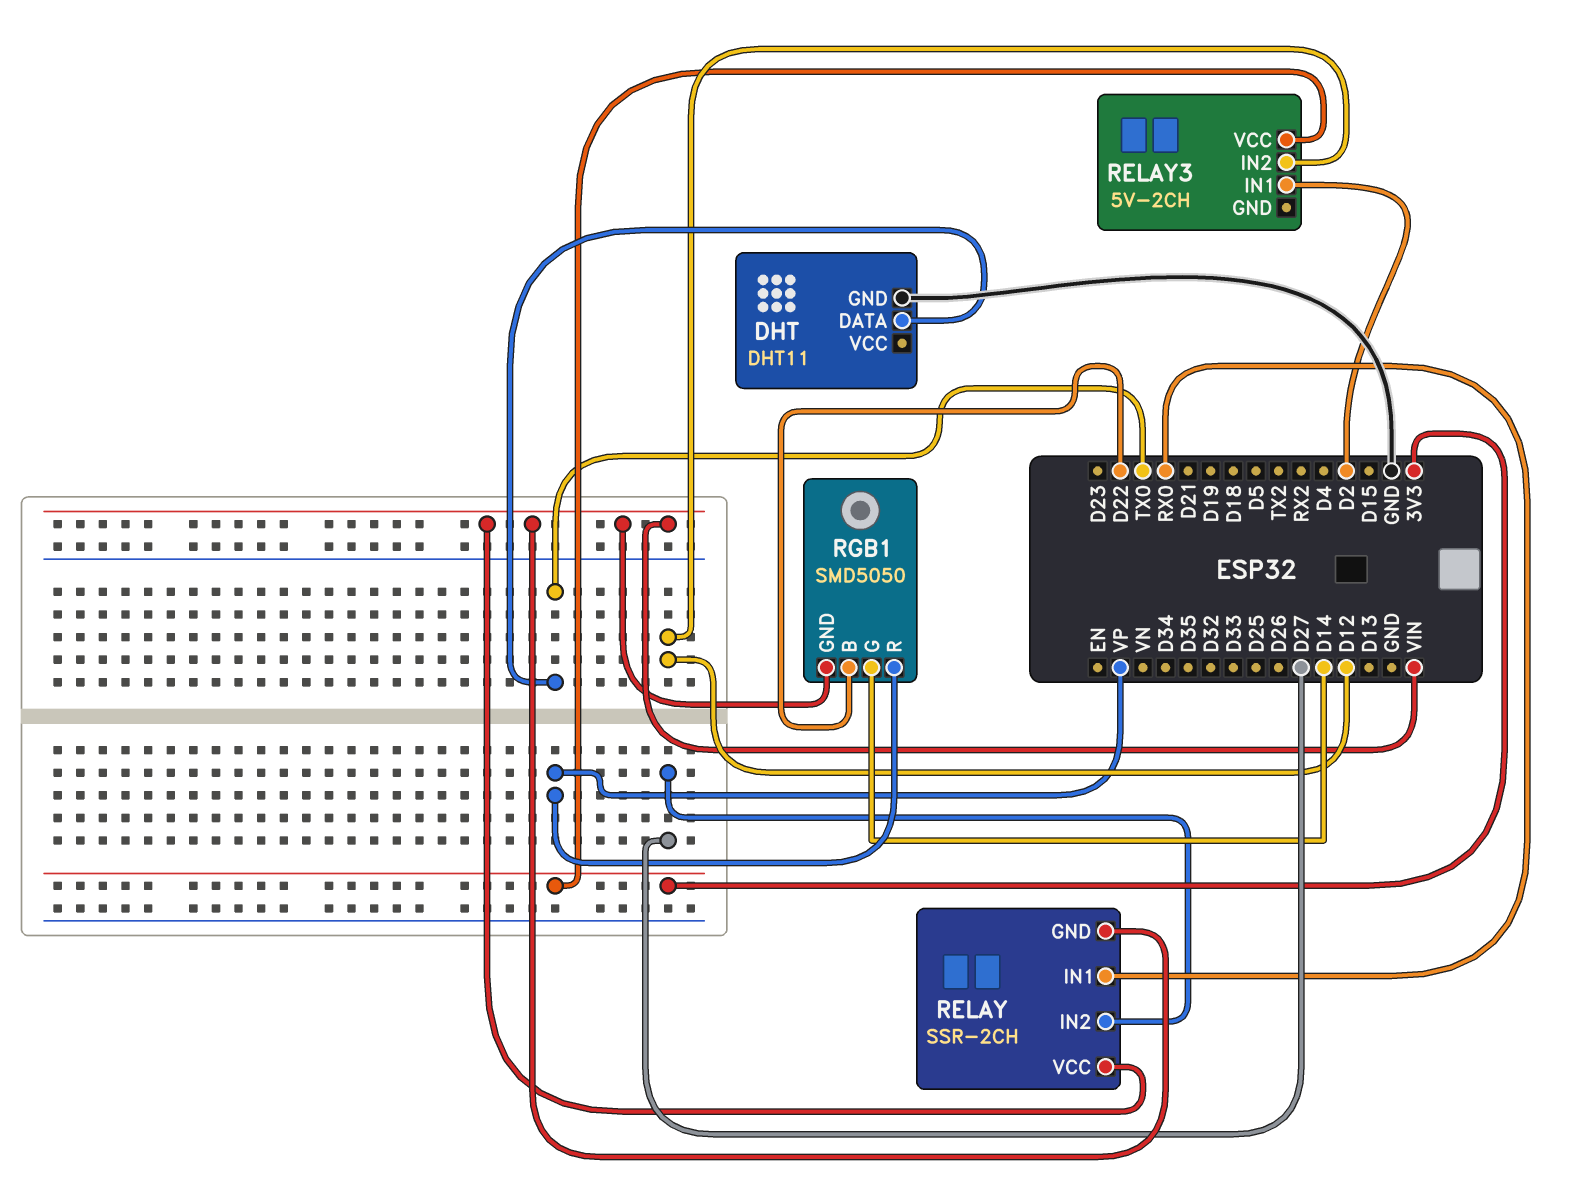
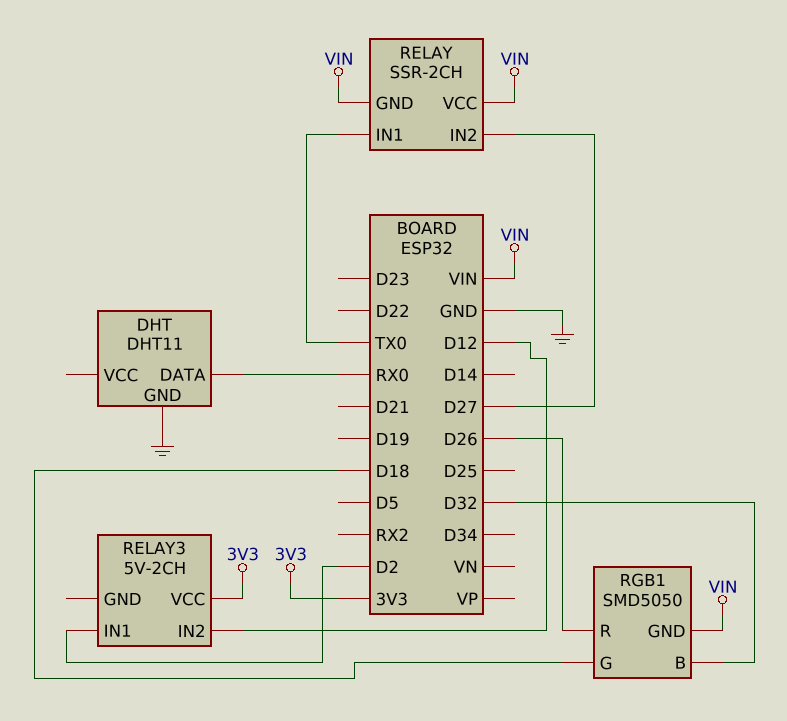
DHT pin DATA: TX0 -> RX0
RELAY pin IN1: RX0 -> TX0
RGB1 pin B: D22 -> D32
RGB1 pin G: D14 -> D18
RGB1 pin R: VP -> D26

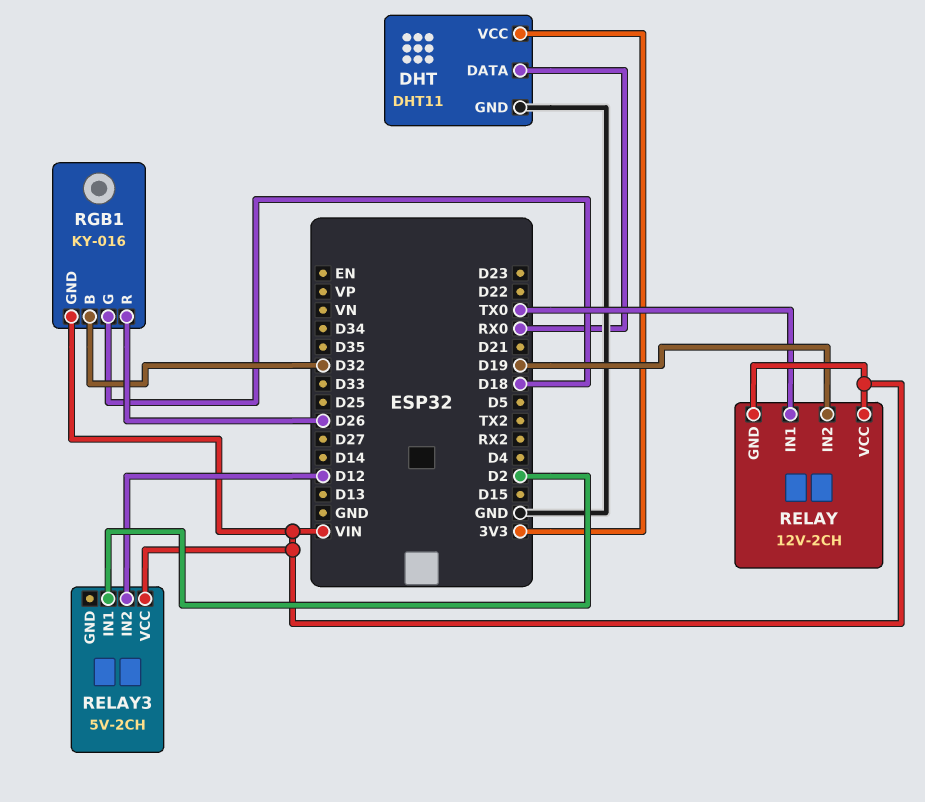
DHT pin VCC: none -> 3V3
RELAY: SSR-2CH -> 12V-2CH
RELAY pin IN2: D27 -> D19
RELAY3 pin VCC: 3V3 -> VIN
RGB1: SMD5050 -> KY-016

